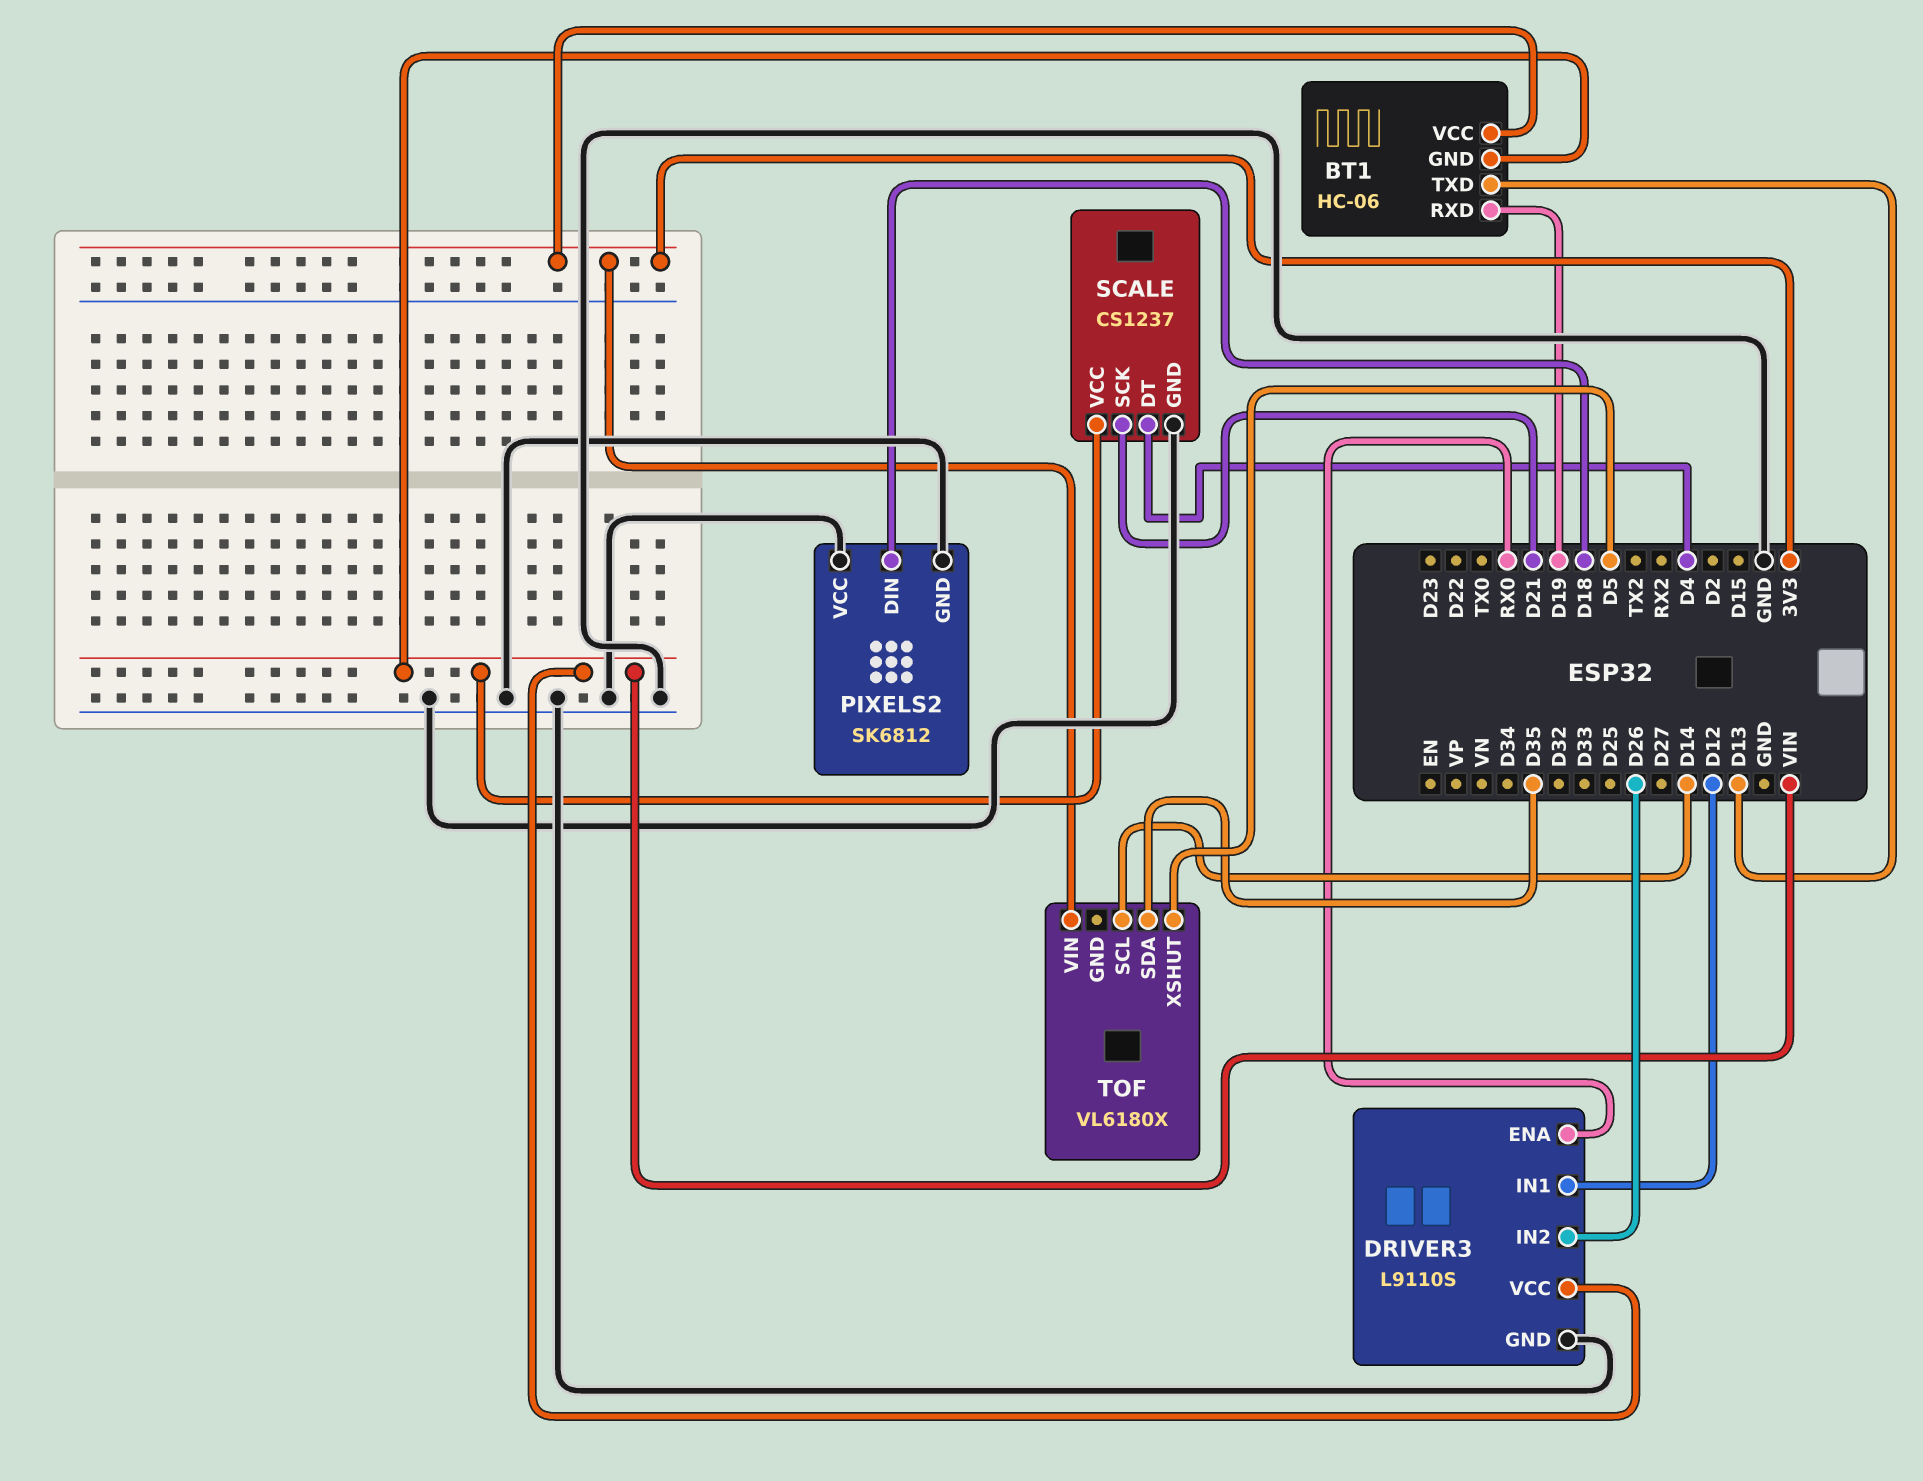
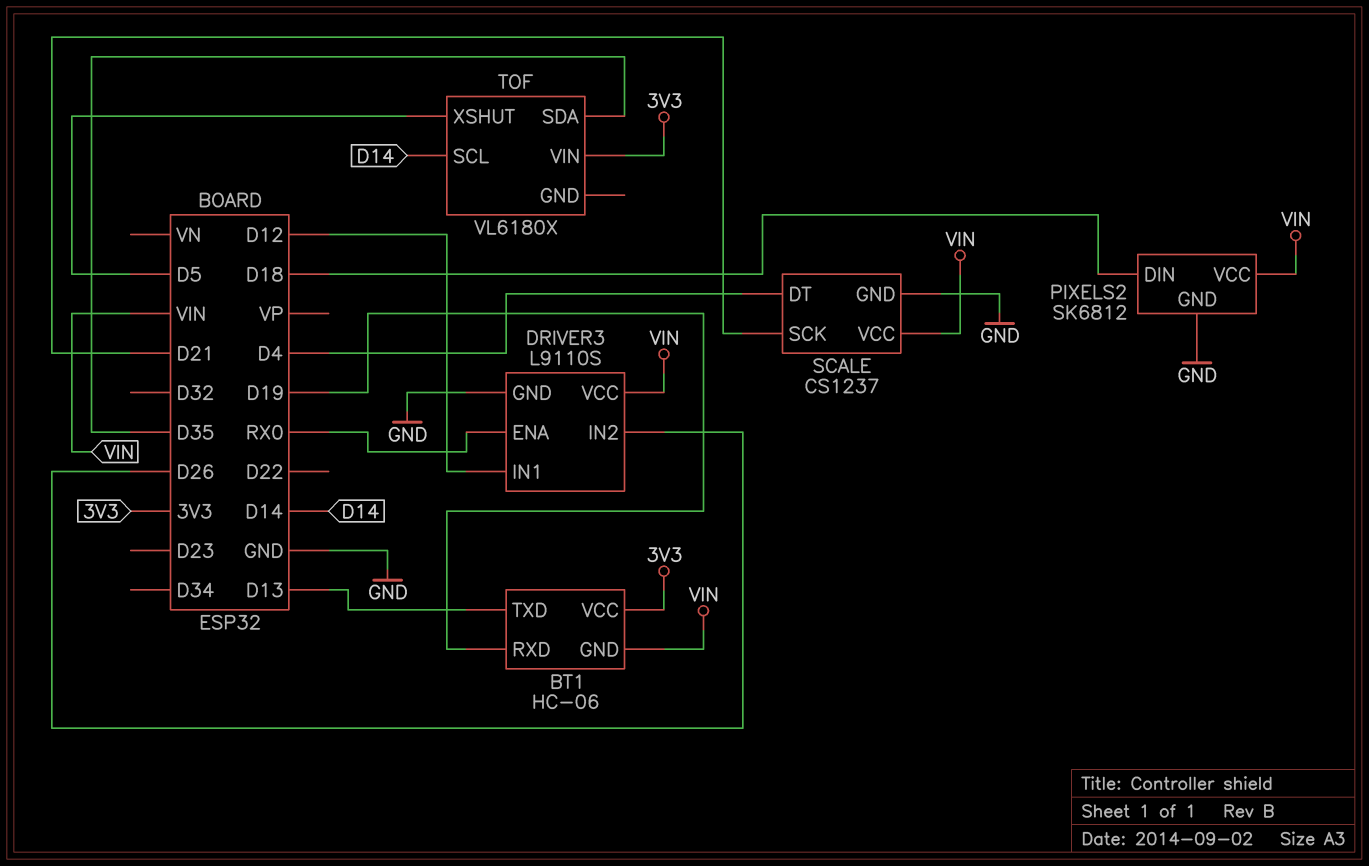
PIXELS2 pin VCC: GND -> VIN

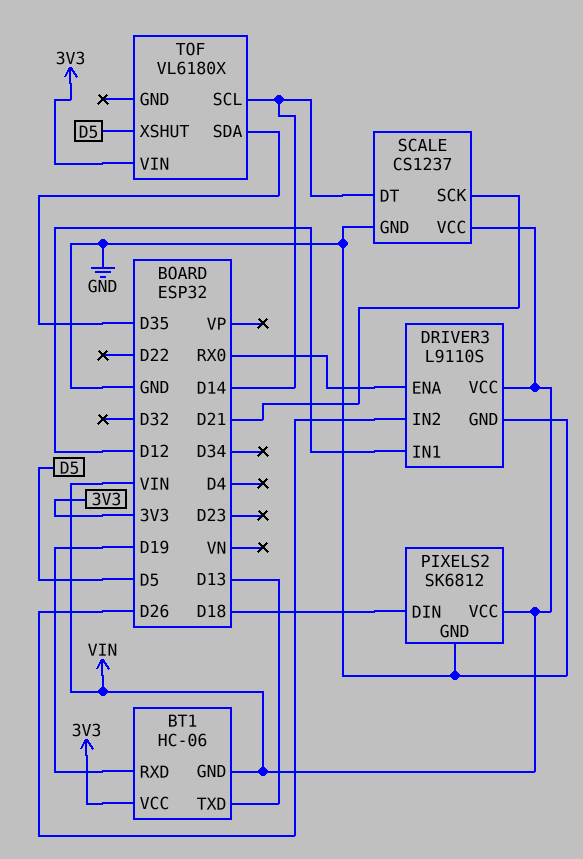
SCALE pin DT: D4 -> D14

